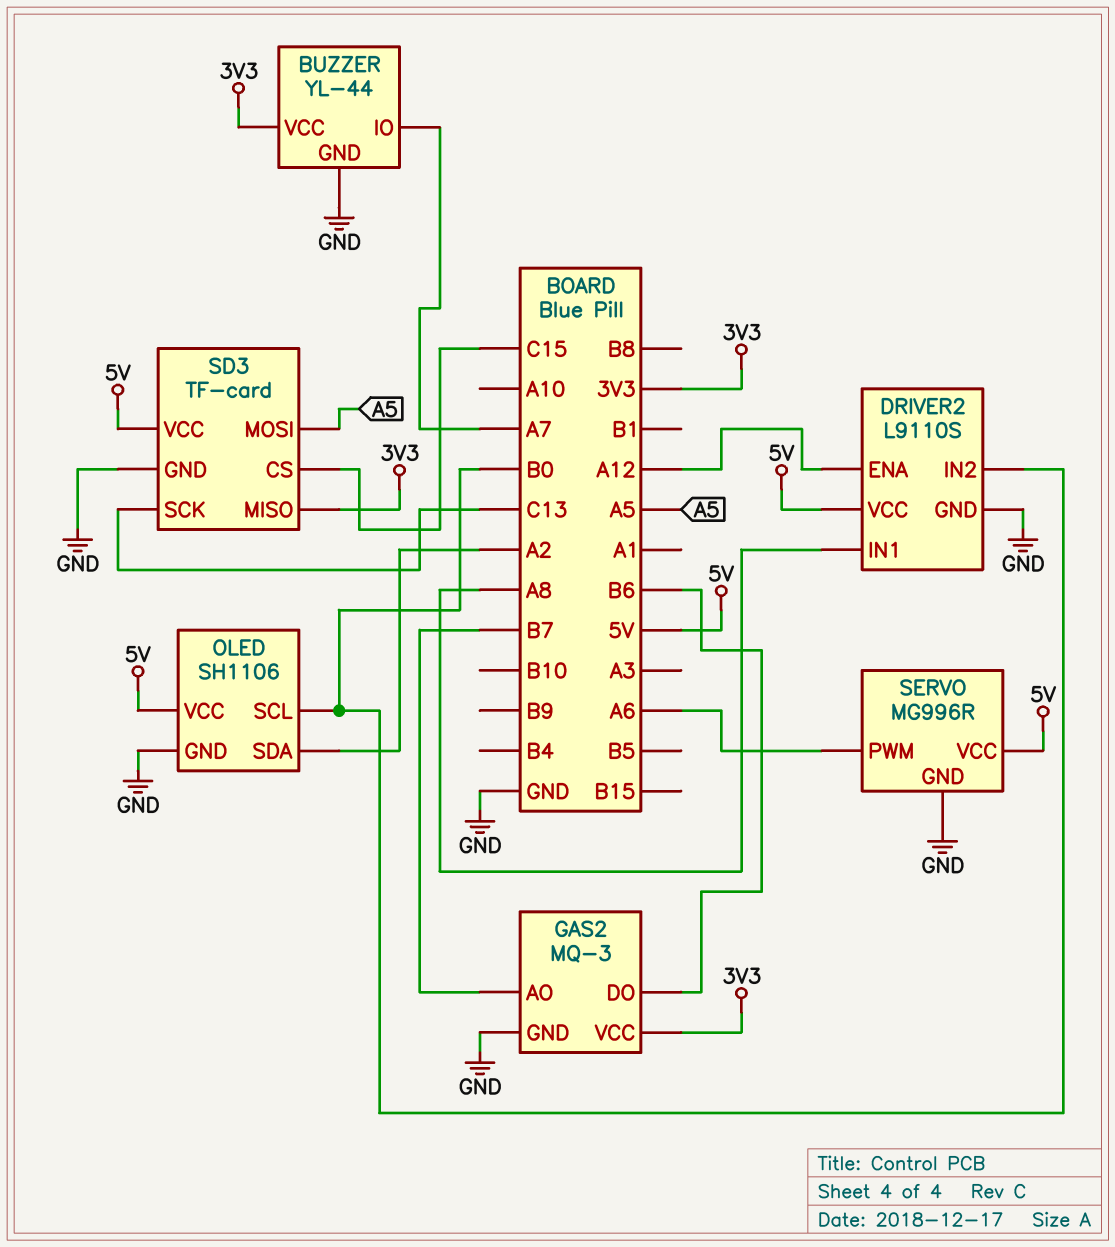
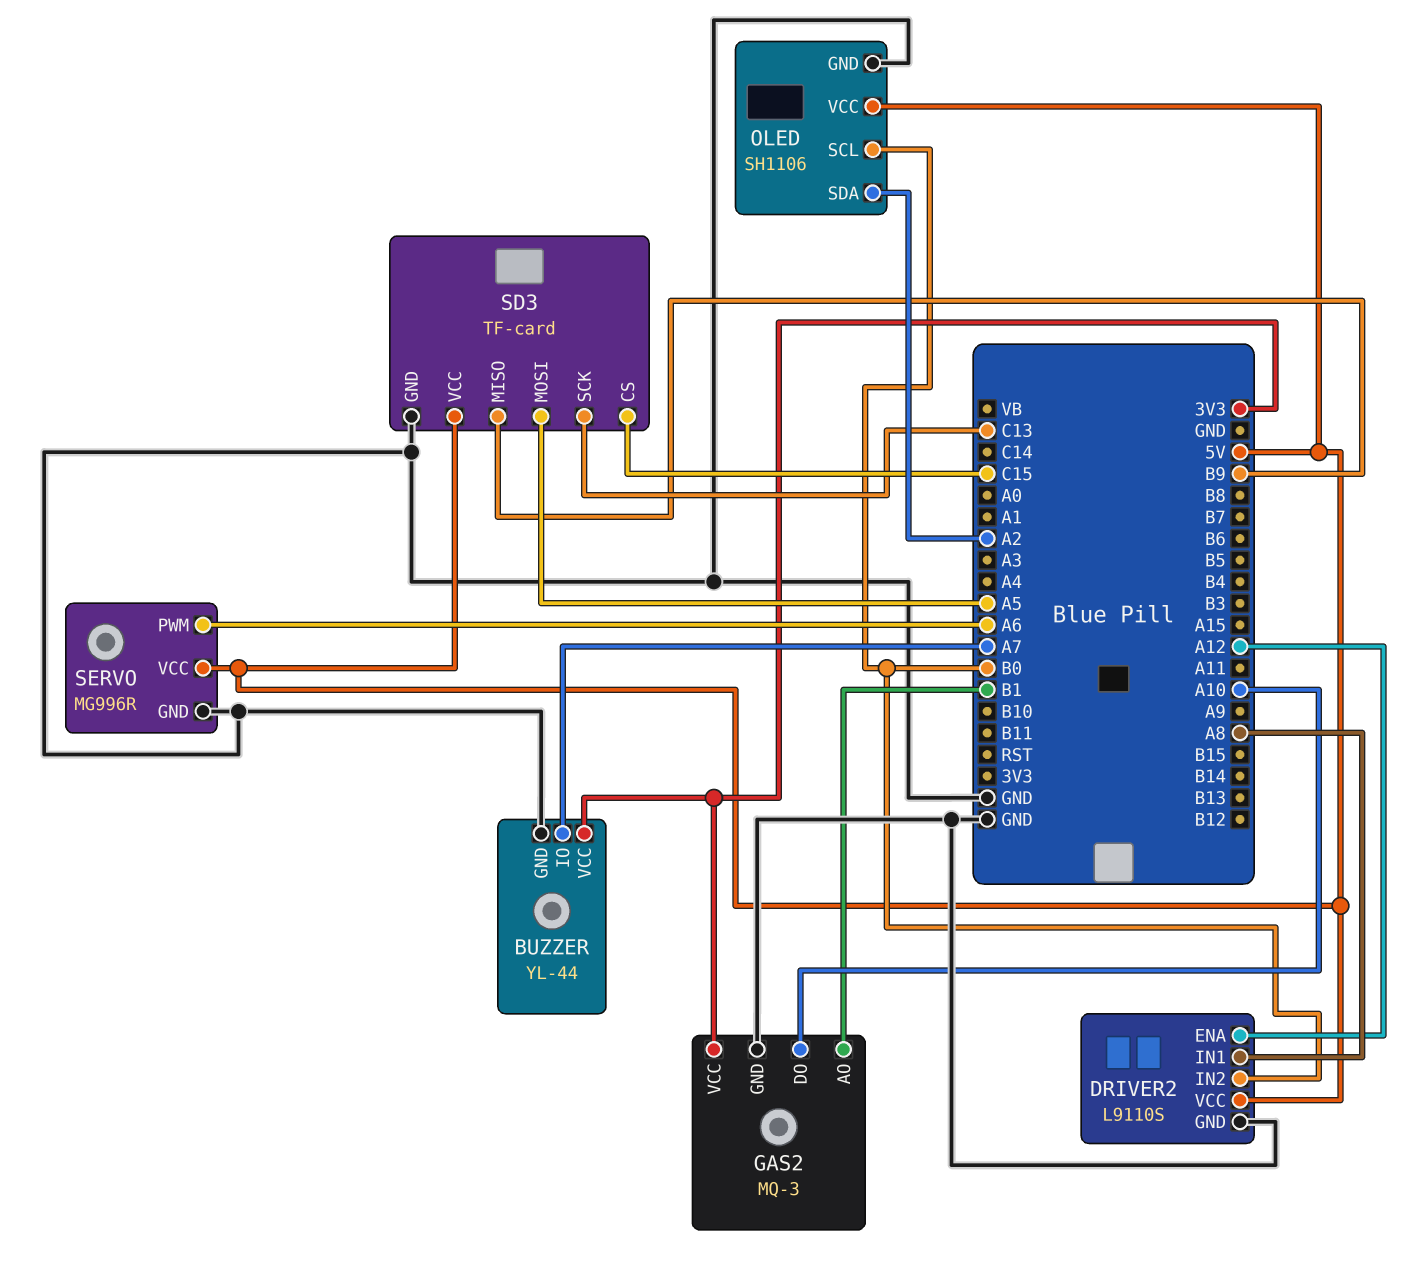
GAS2 pin AO: B7 -> B1
GAS2 pin DO: B6 -> A10
SD3 pin MISO: 3V3 -> B9

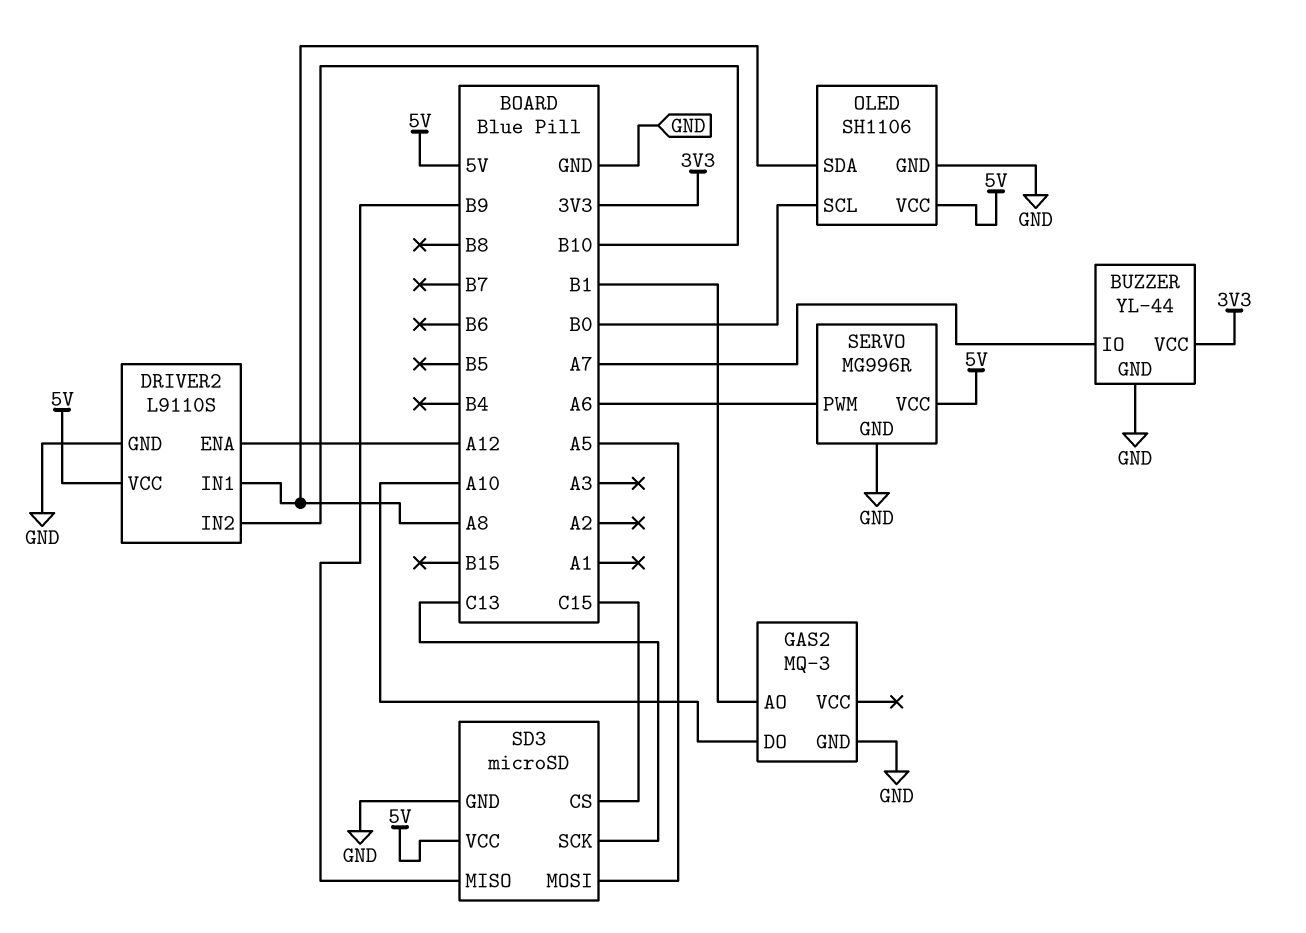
DRIVER2 pin IN2: B0 -> B10
GAS2 pin VCC: 3V3 -> none
OLED pin SDA: A2 -> A8
SD3: TF-card -> microSD

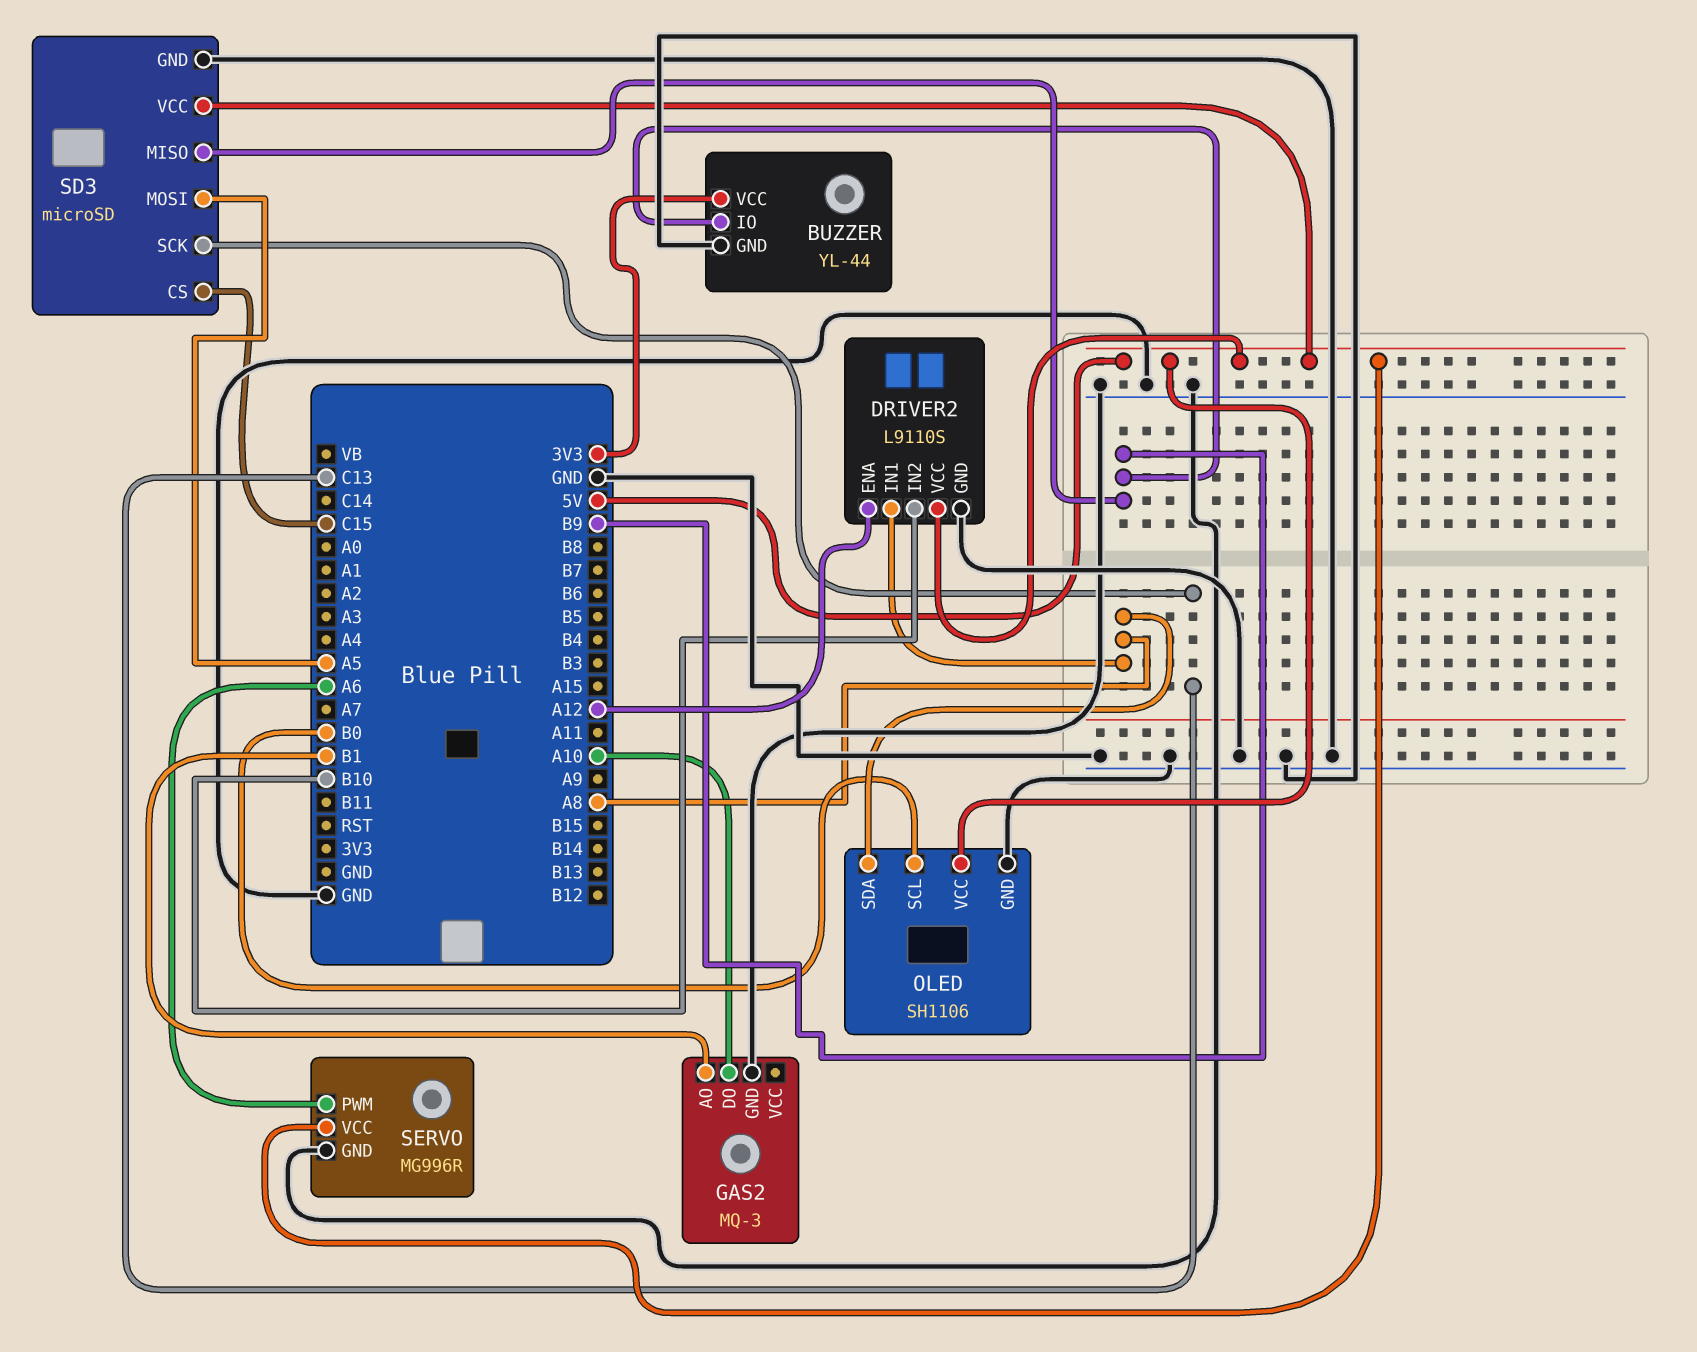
BUZZER pin IO: A7 -> B9

